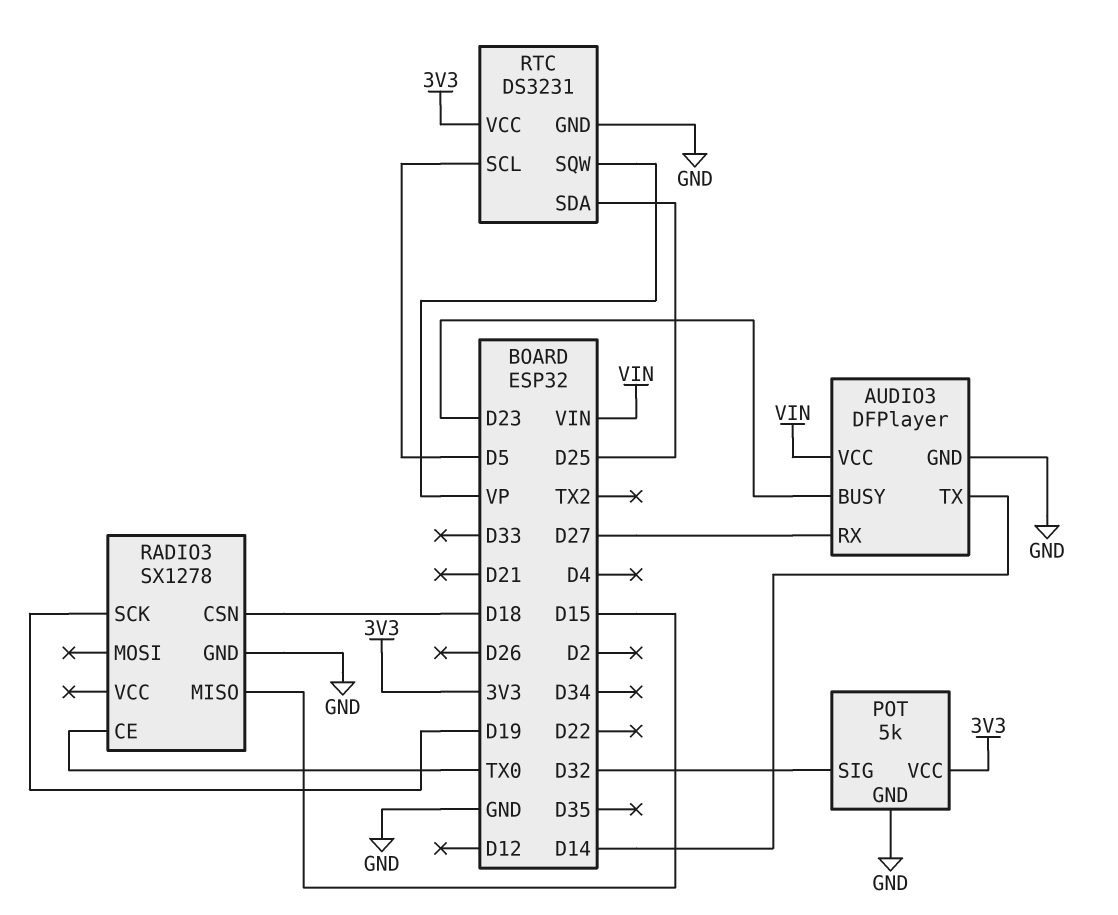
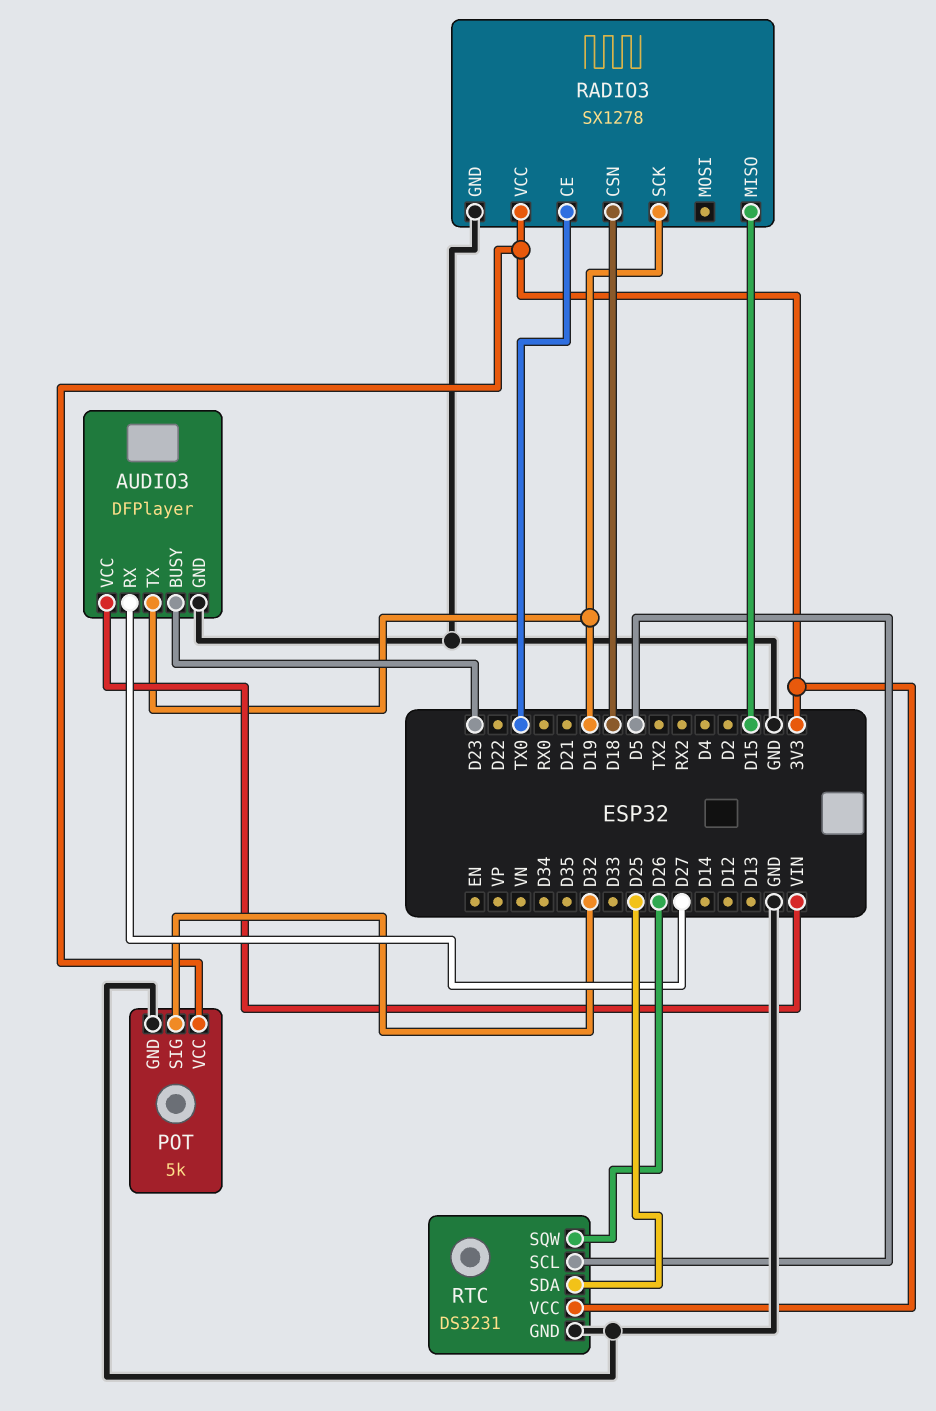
AUDIO3 pin TX: D14 -> D19
RADIO3 pin VCC: none -> 3V3
RTC pin SQW: VP -> D26

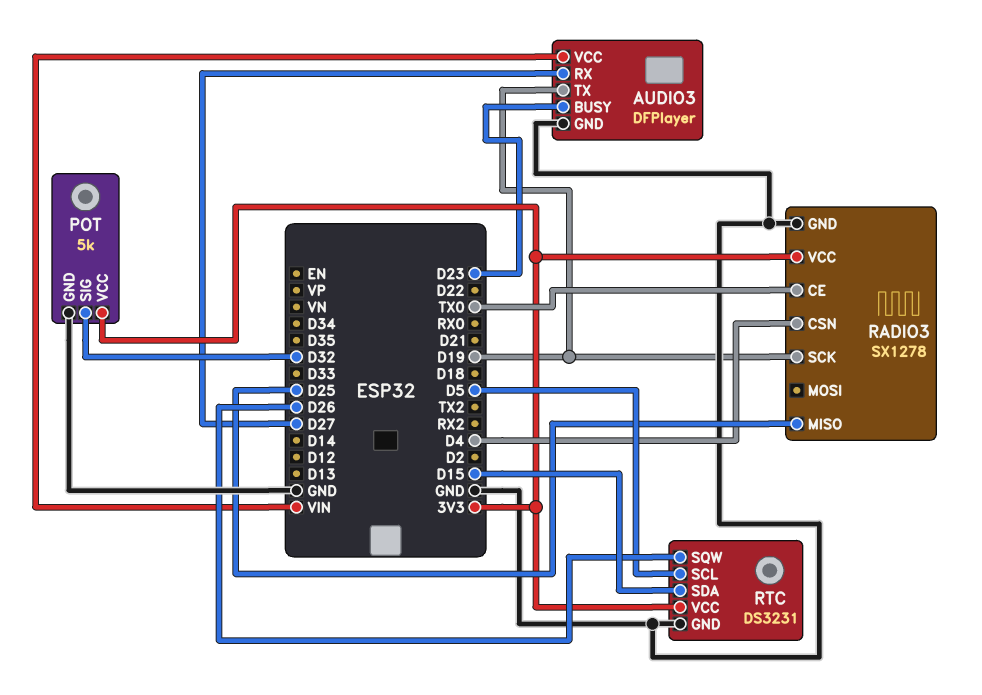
RADIO3 pin CSN: D18 -> D4
RADIO3 pin MISO: D15 -> D25
RTC pin SDA: D25 -> D15

